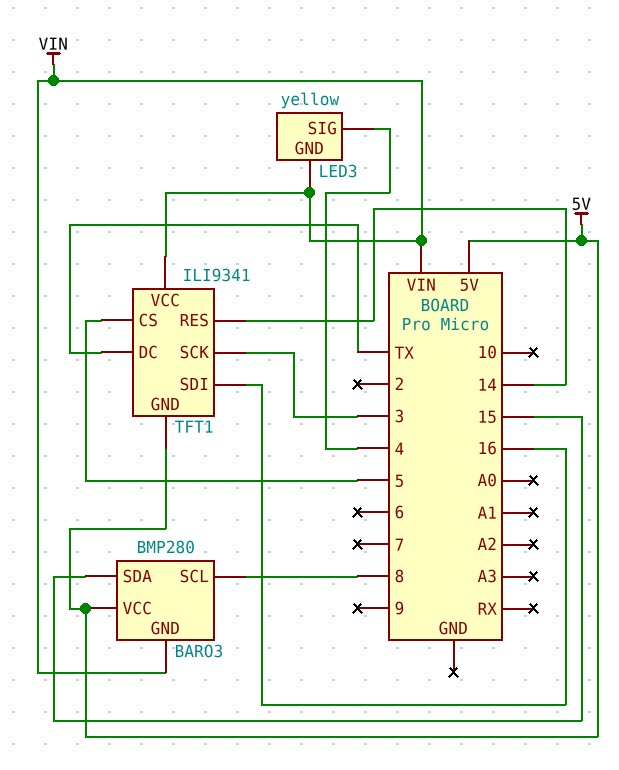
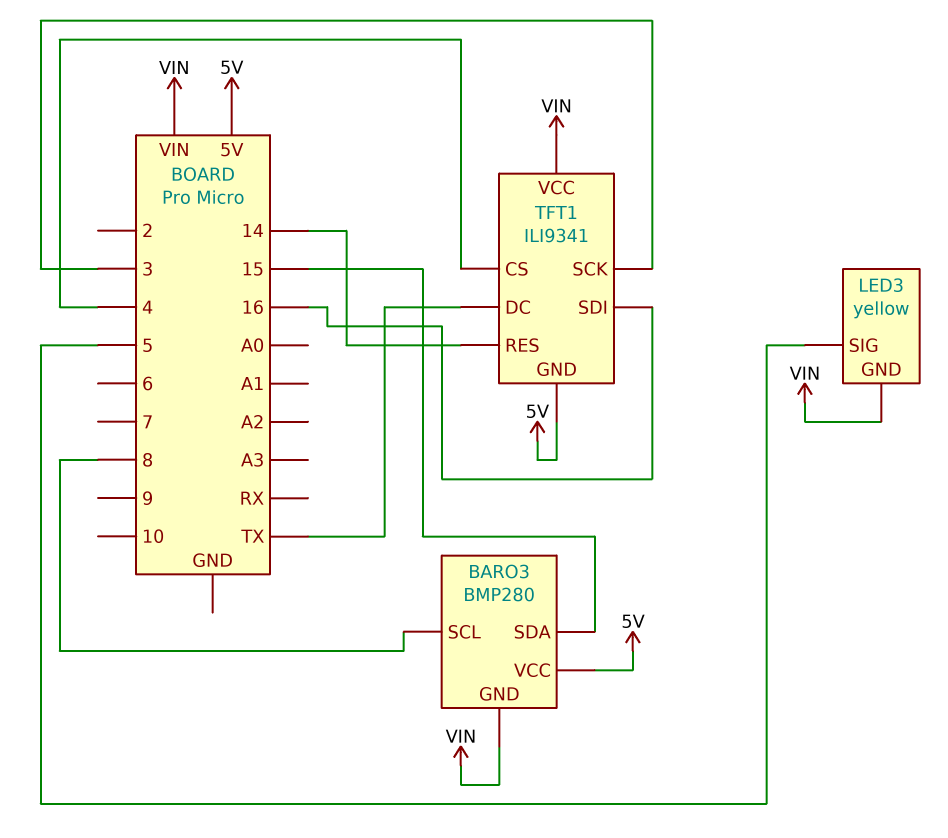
LED3 pin SIG: 4 -> 5
TFT1 pin CS: 5 -> 4

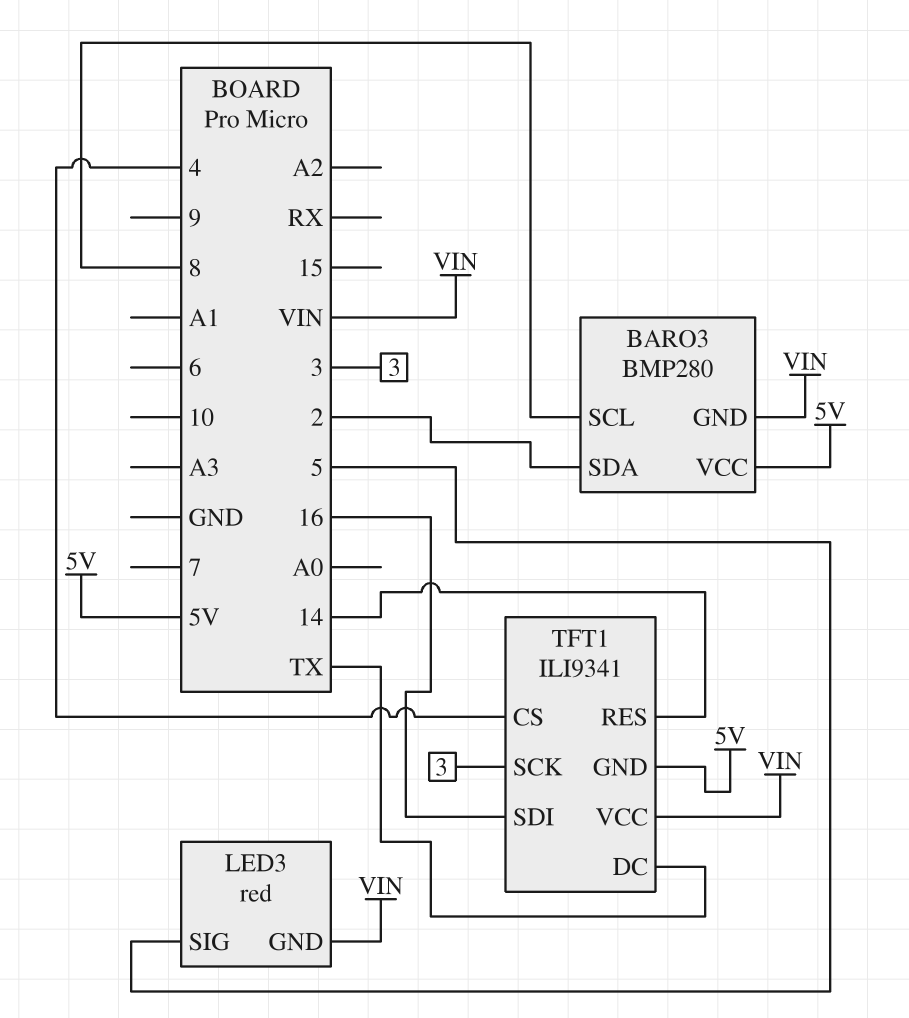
BARO3 pin SDA: 15 -> 2
LED3: yellow -> red

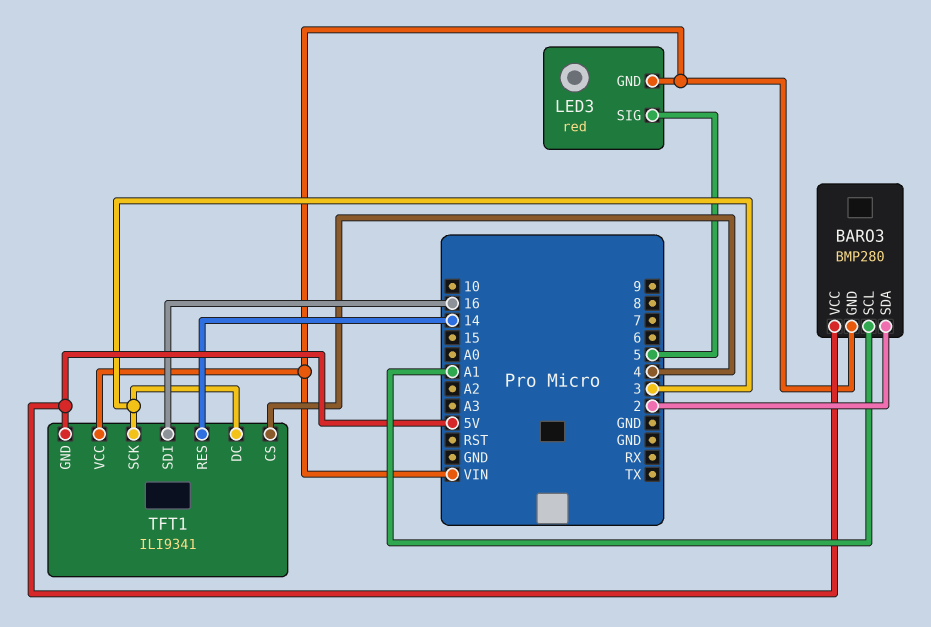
BARO3 pin SCL: 8 -> A1
TFT1 pin DC: TX -> 3

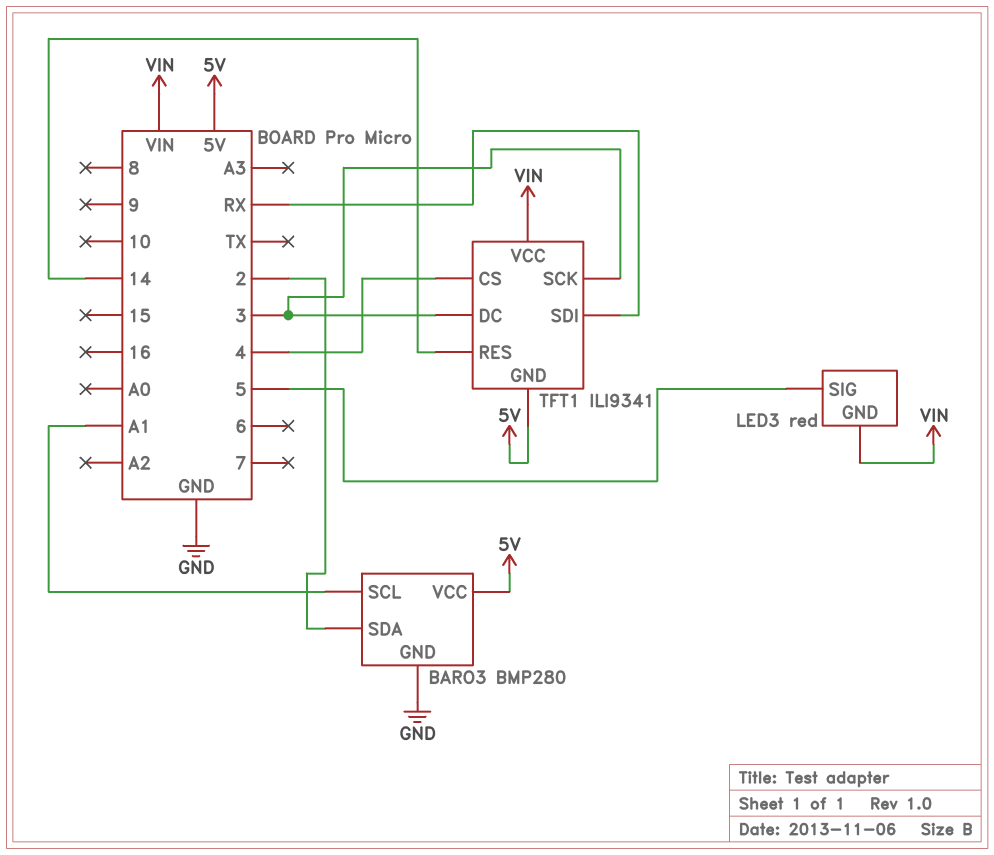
BARO3 pin GND: VIN -> GND
TFT1 pin SDI: 16 -> RX

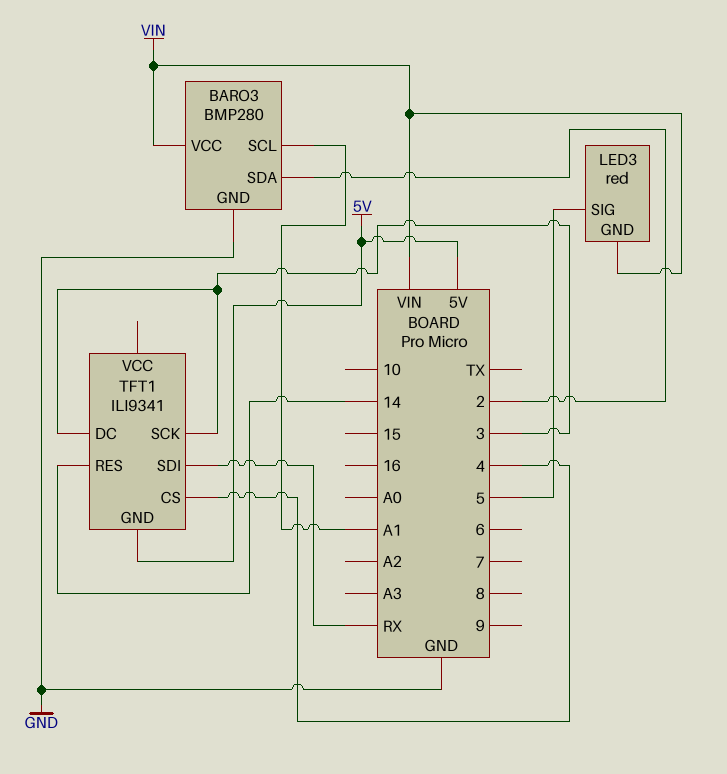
BARO3 pin VCC: 5V -> VIN
TFT1 pin VCC: VIN -> none

